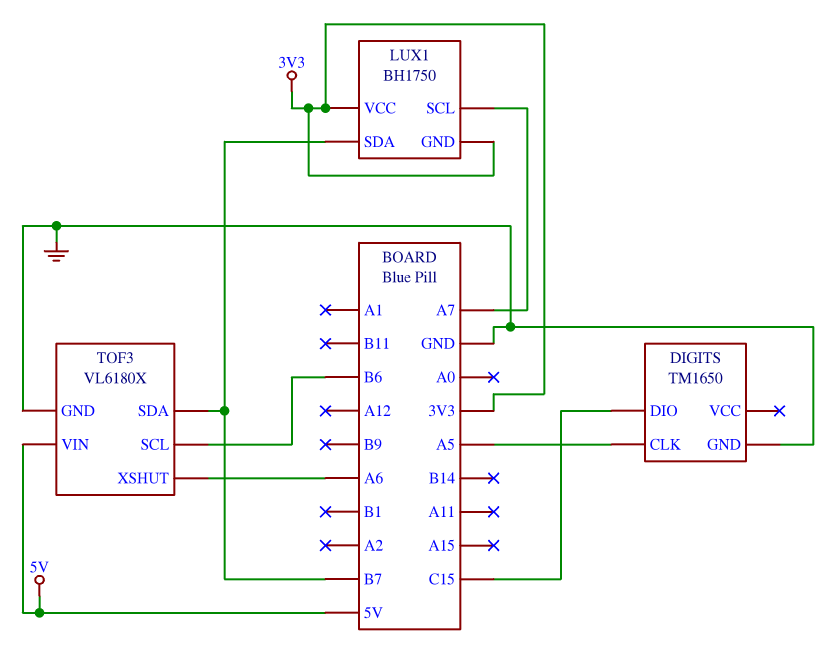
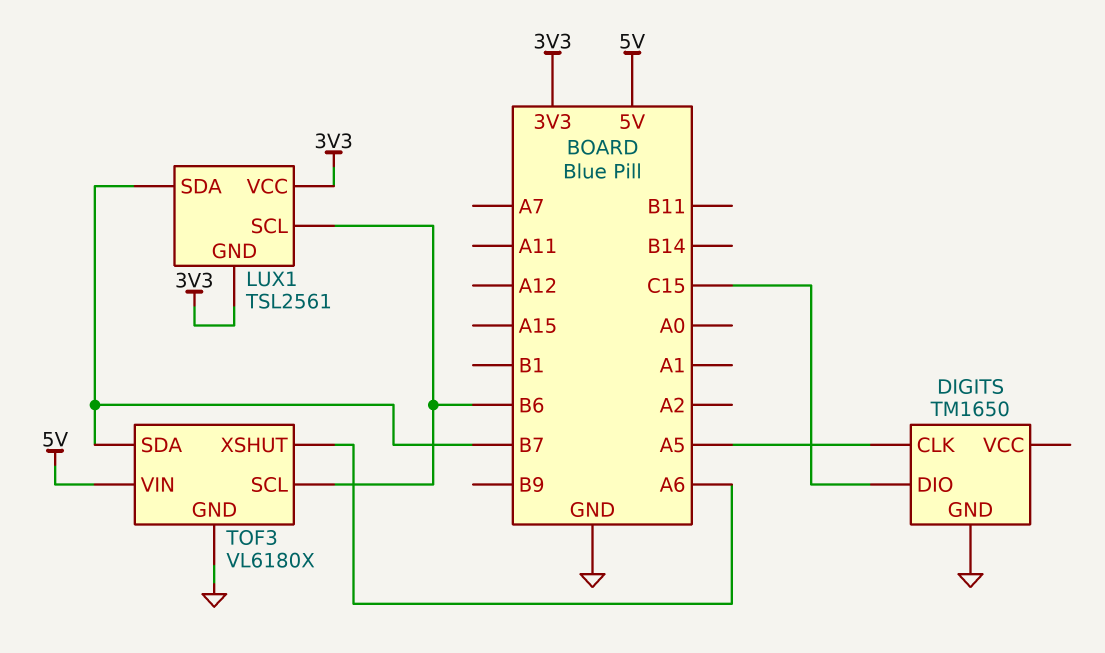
LUX1: BH1750 -> TSL2561
LUX1 pin SCL: A7 -> B6

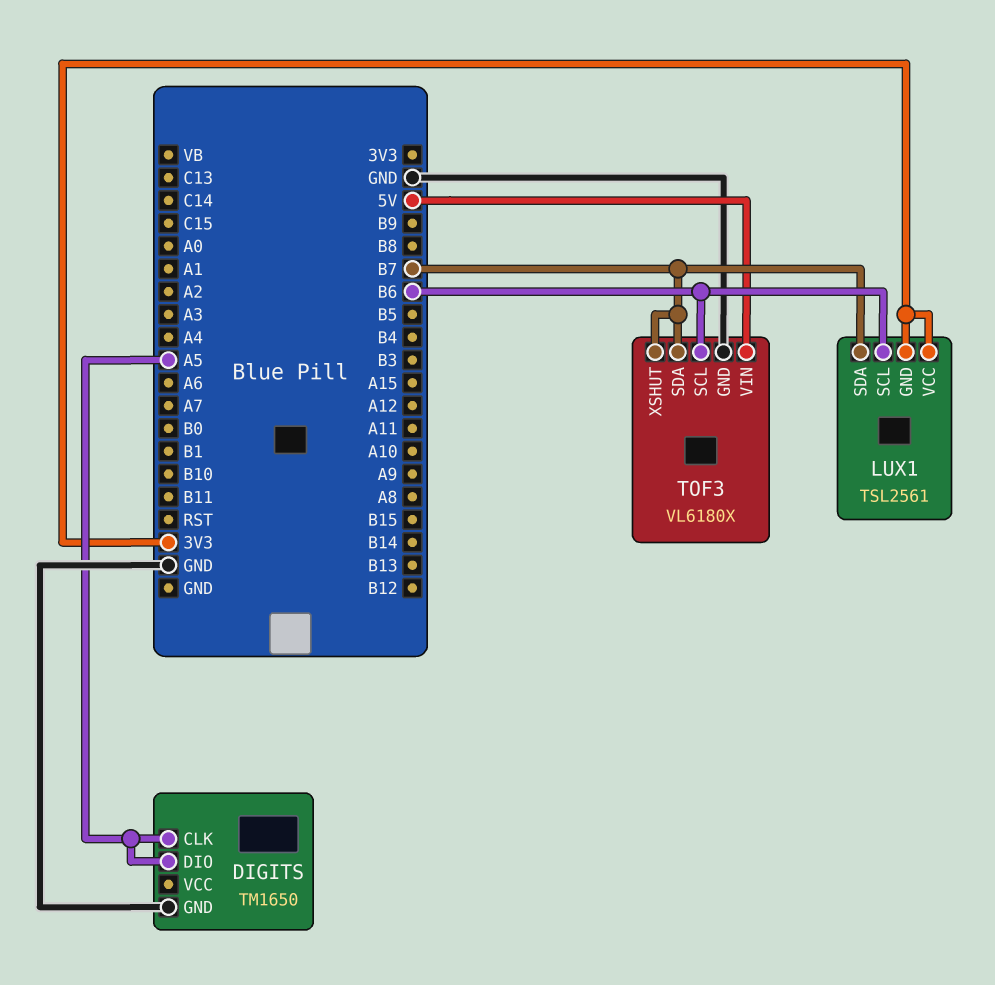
DIGITS pin DIO: C15 -> A5
TOF3 pin XSHUT: A6 -> B7

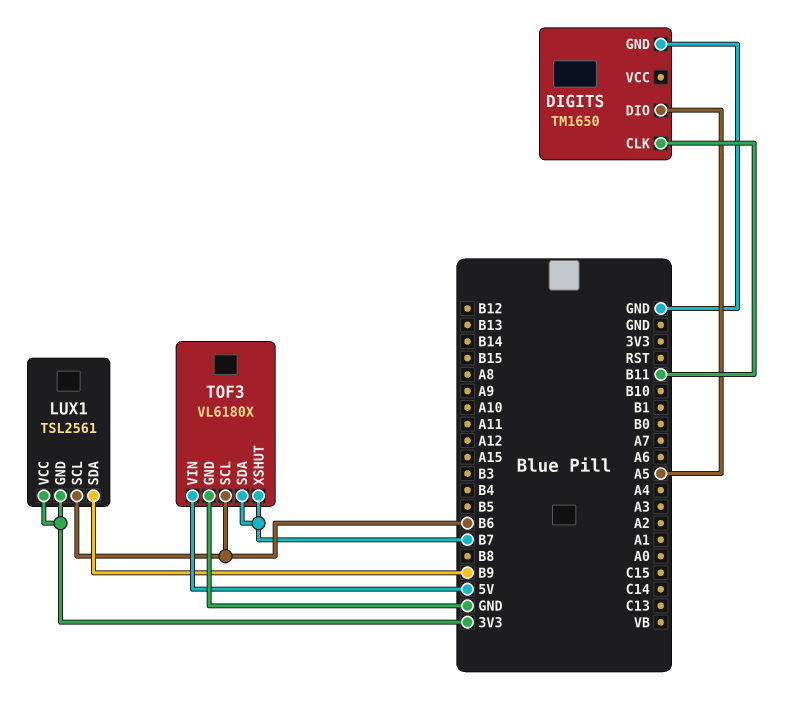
DIGITS pin CLK: A5 -> B11
LUX1 pin SDA: B7 -> B9

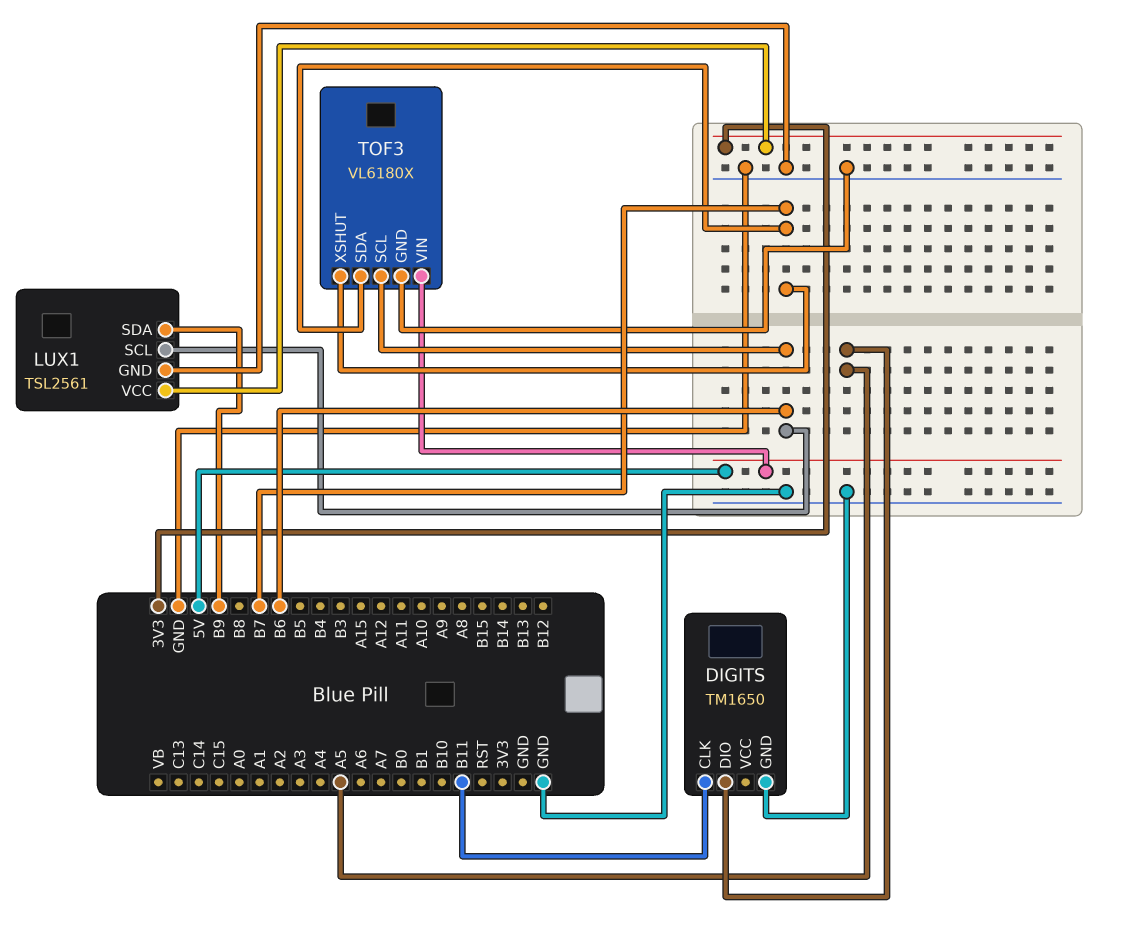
LUX1 pin GND: 3V3 -> GND

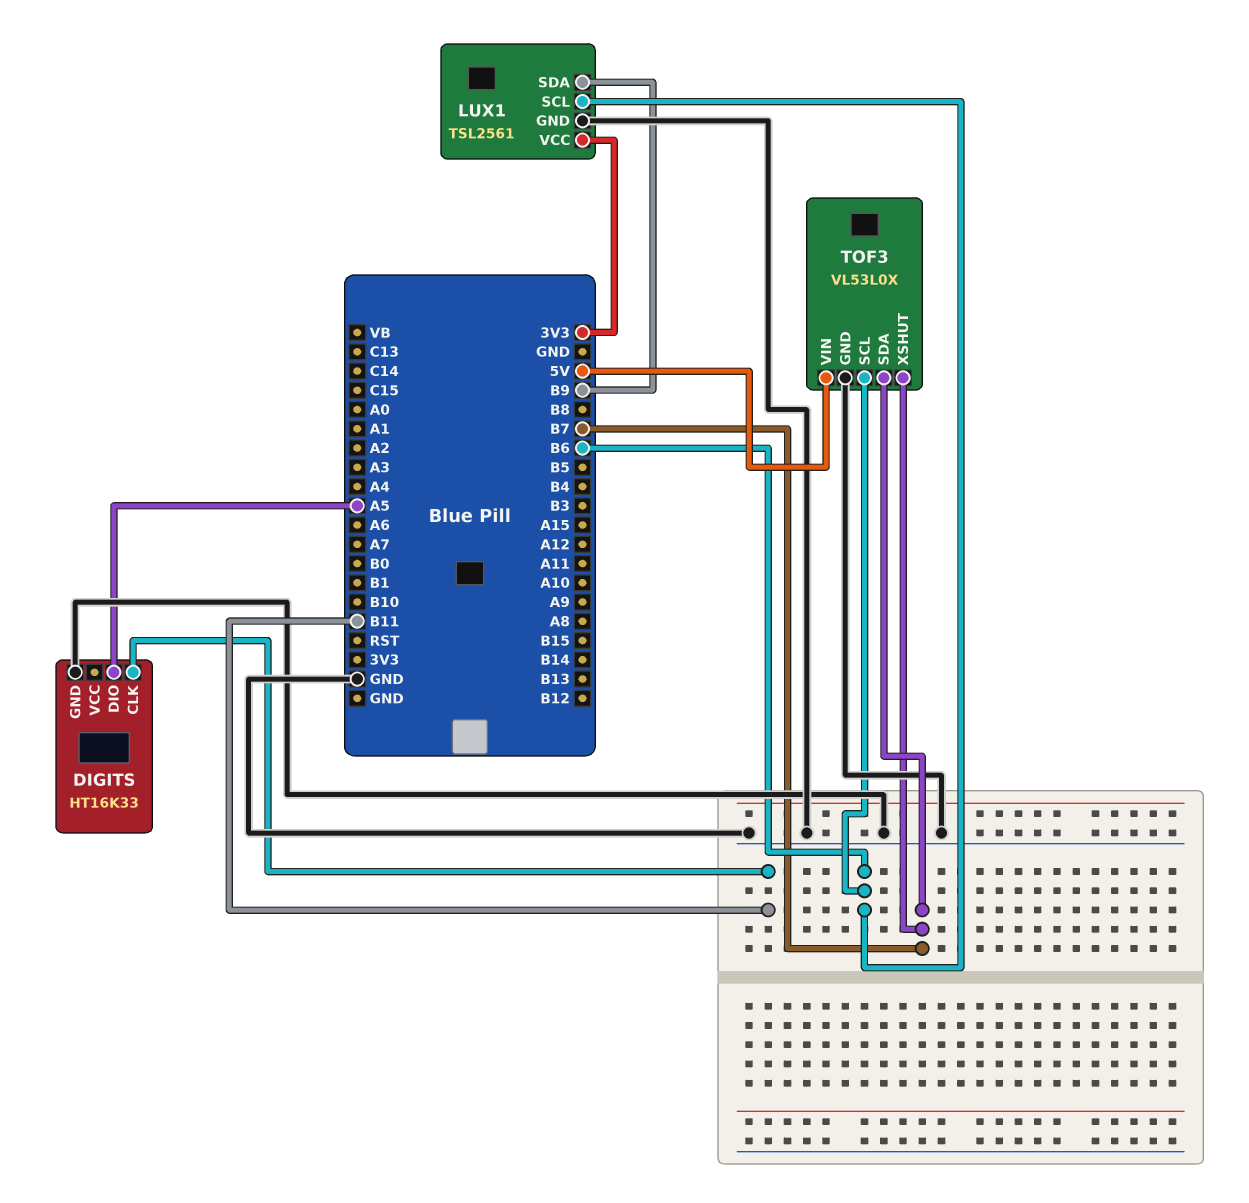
DIGITS: TM1650 -> HT16K33
TOF3: VL6180X -> VL53L0X

